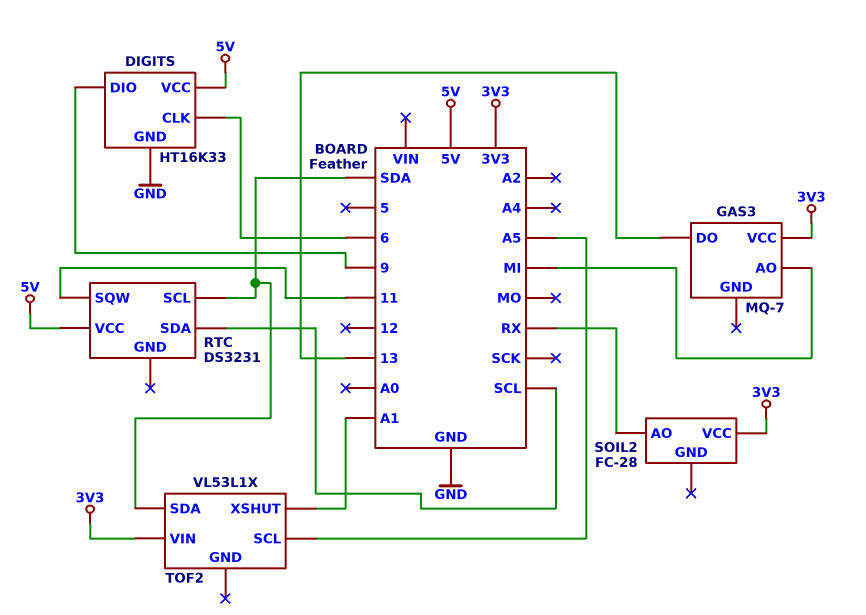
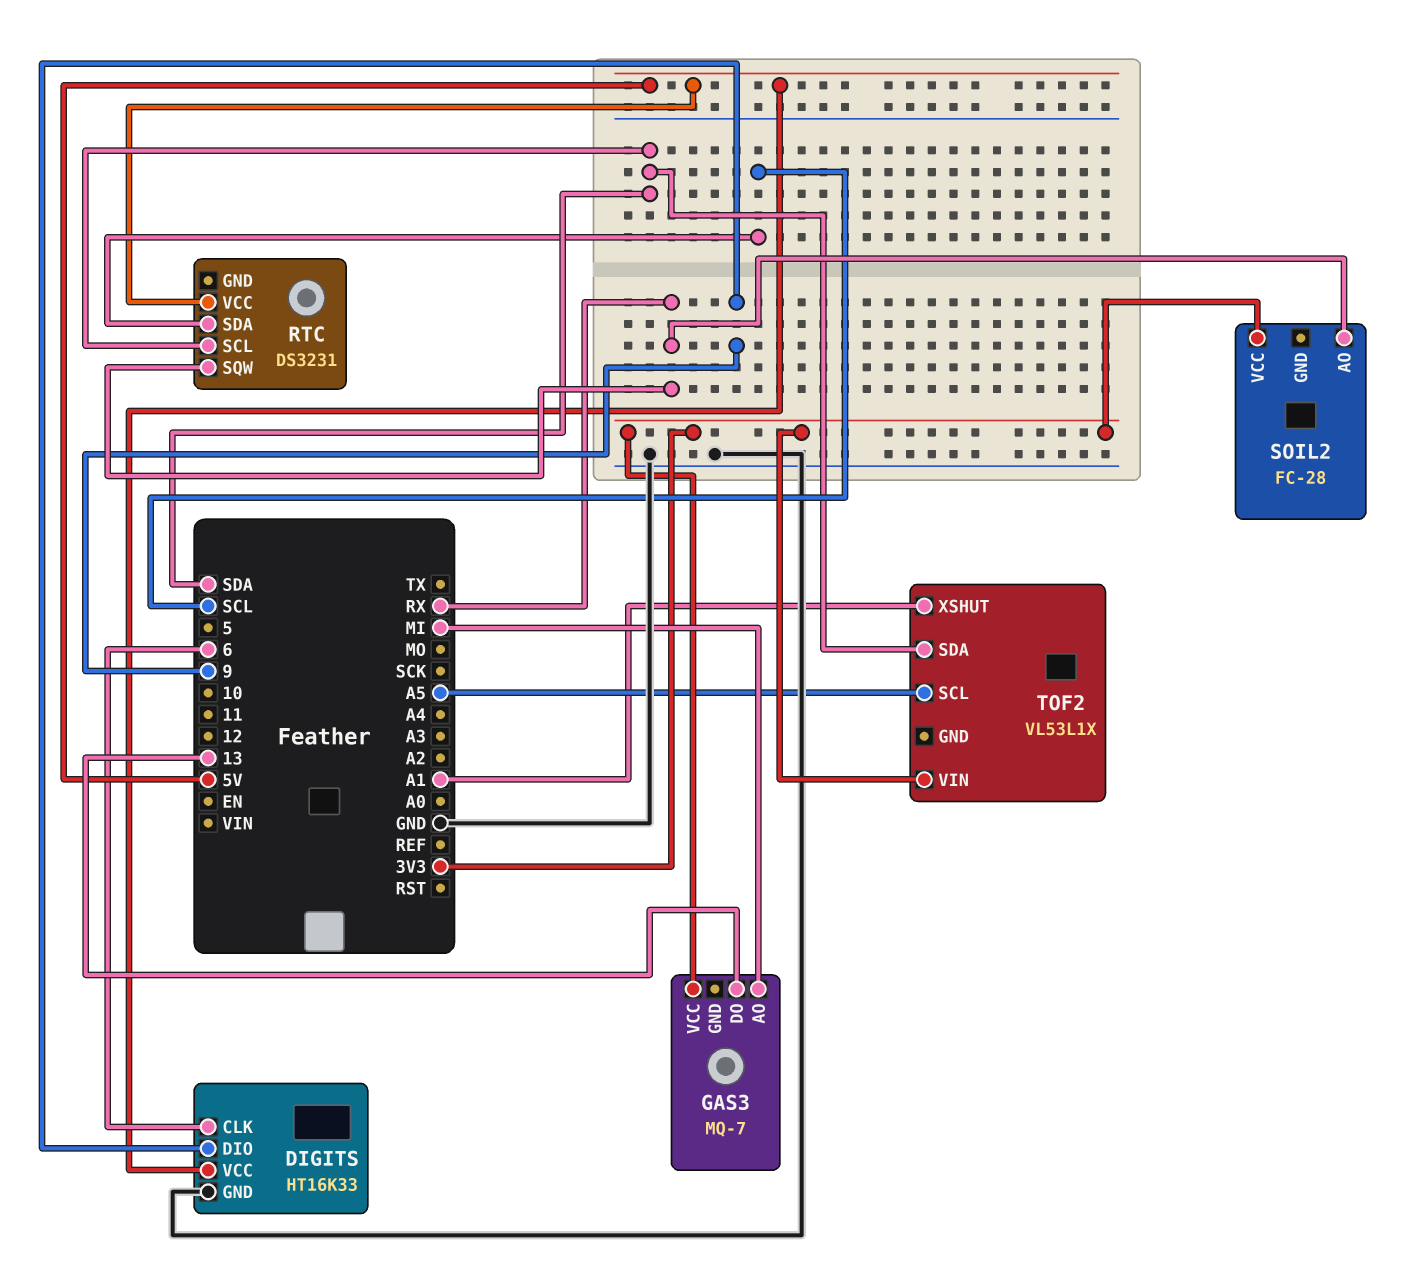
RTC pin SQW: 11 -> RX

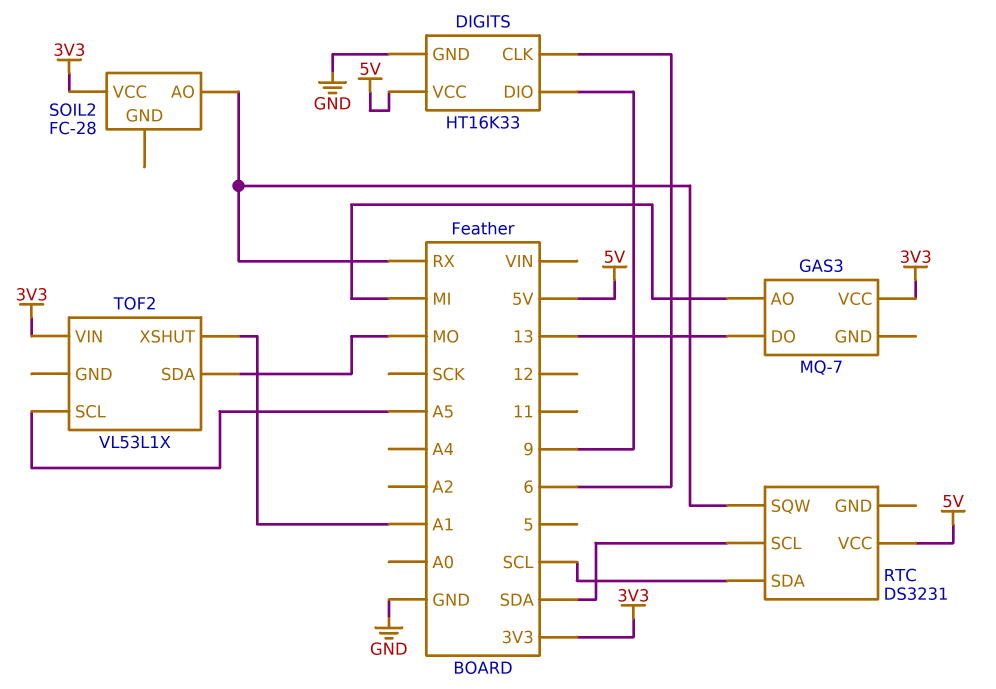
TOF2 pin SDA: SDA -> MO

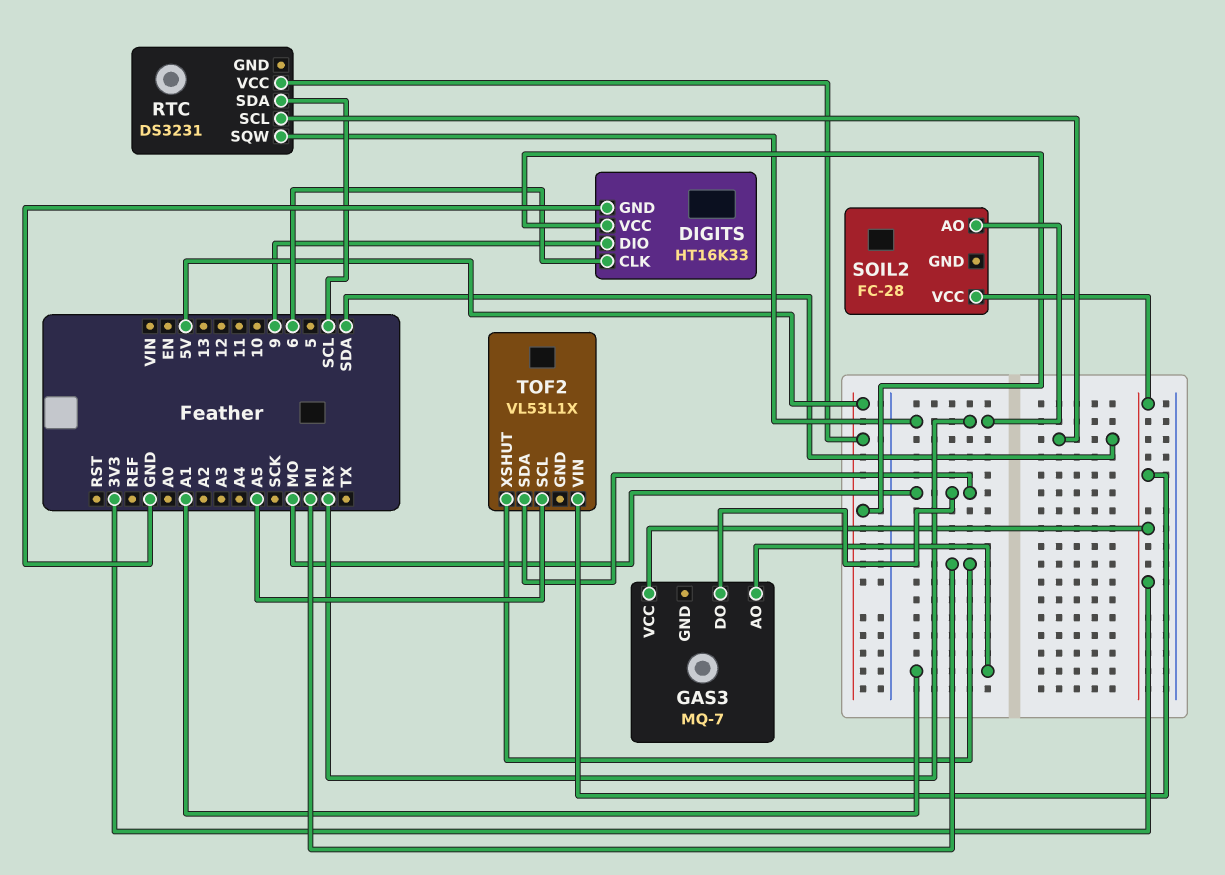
GAS3 pin AO: MI -> A1
GAS3 pin DO: 13 -> MO
TOF2 pin XSHUT: A1 -> MI

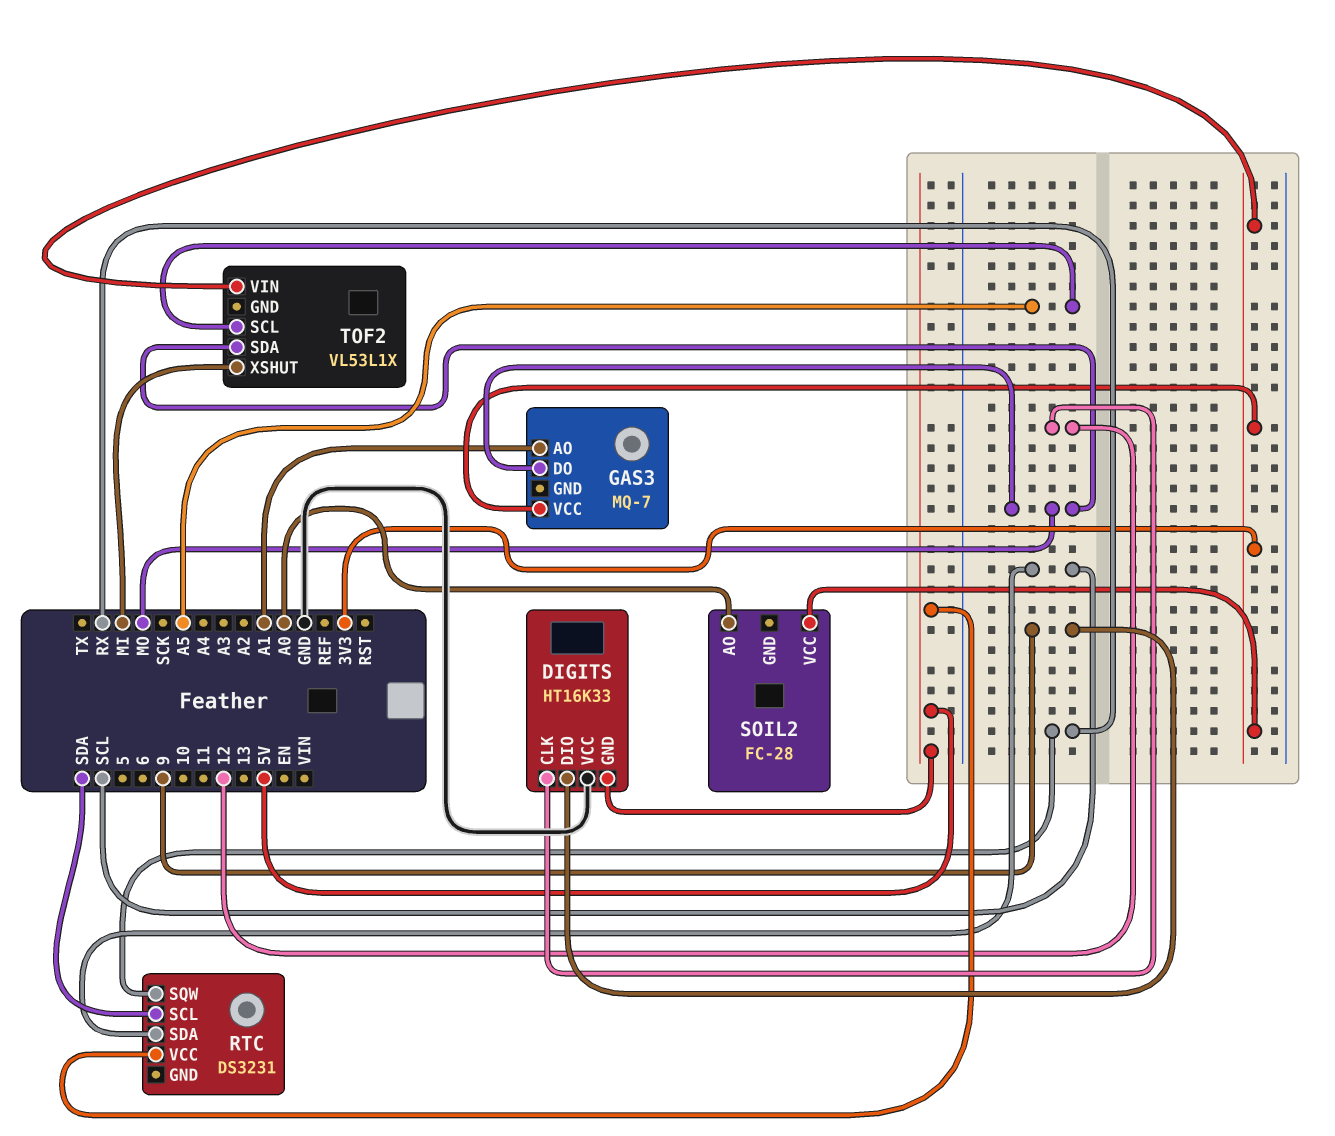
DIGITS pin CLK: 6 -> 12
DIGITS pin GND: GND -> 5V
DIGITS pin VCC: 5V -> GND
SOIL2 pin AO: RX -> A0

